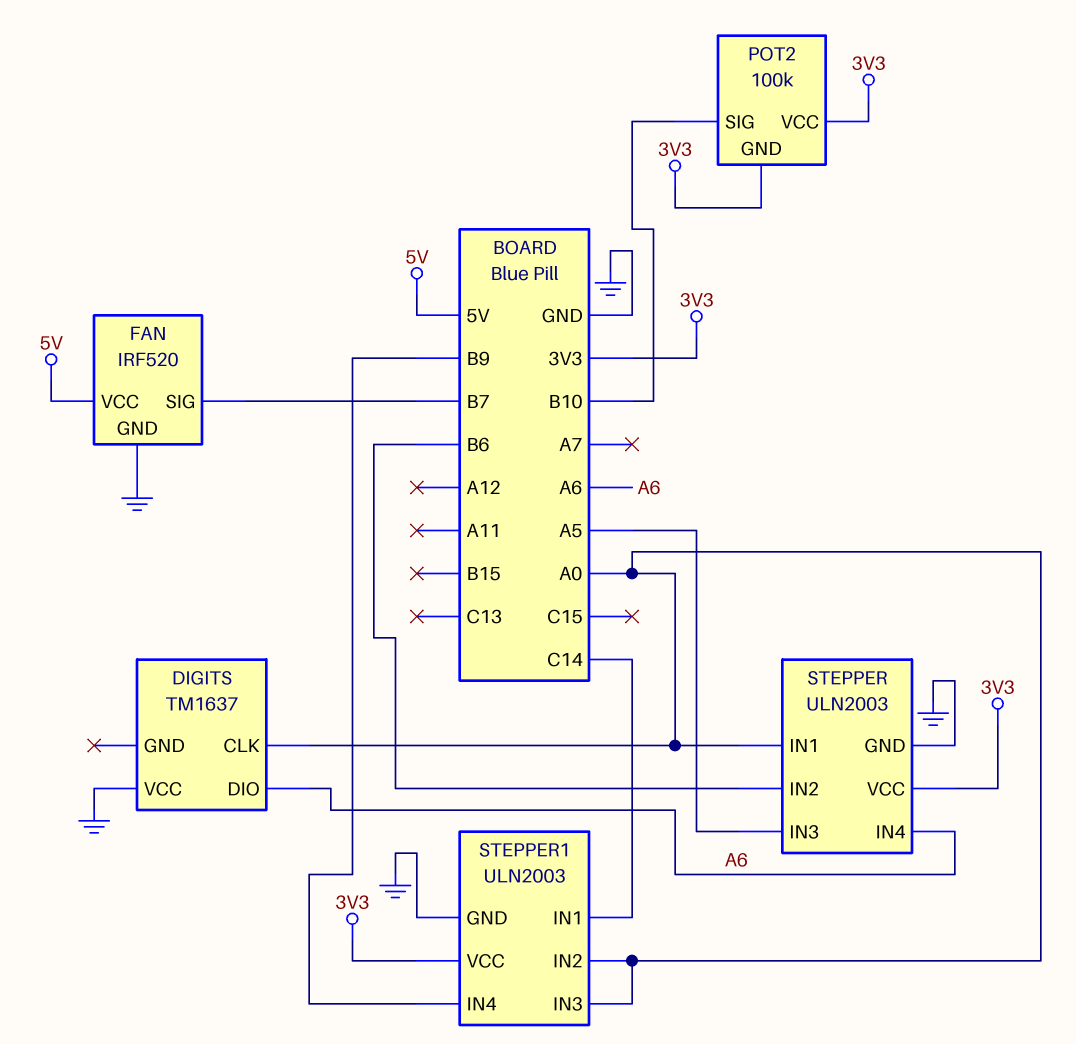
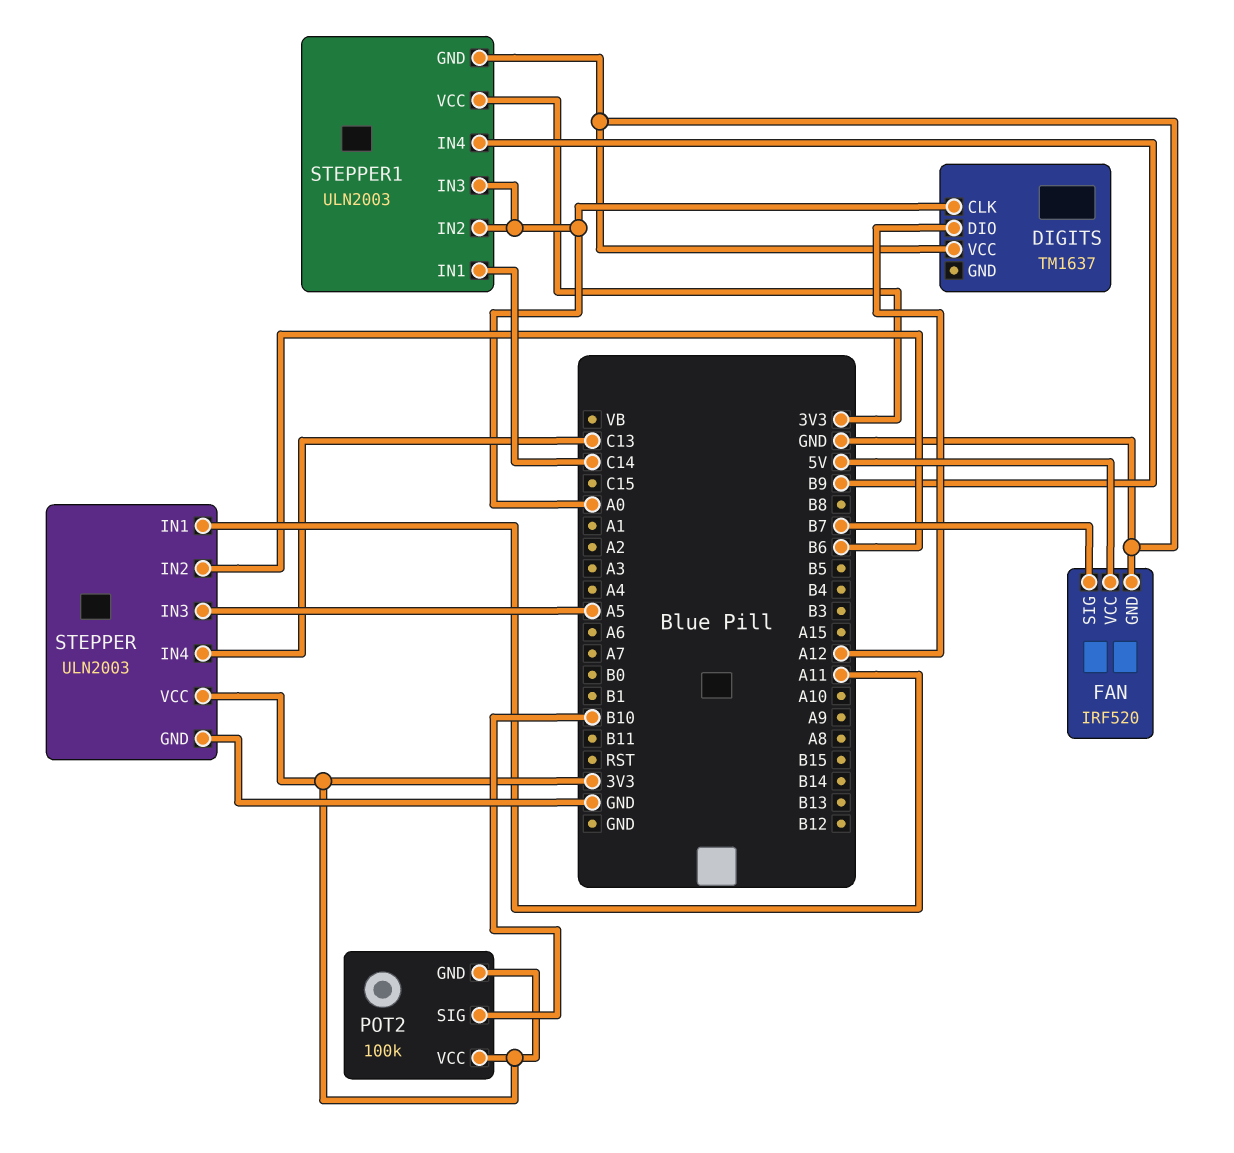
DIGITS pin DIO: A6 -> A12
STEPPER pin IN1: A0 -> A11
STEPPER pin IN4: A6 -> C13

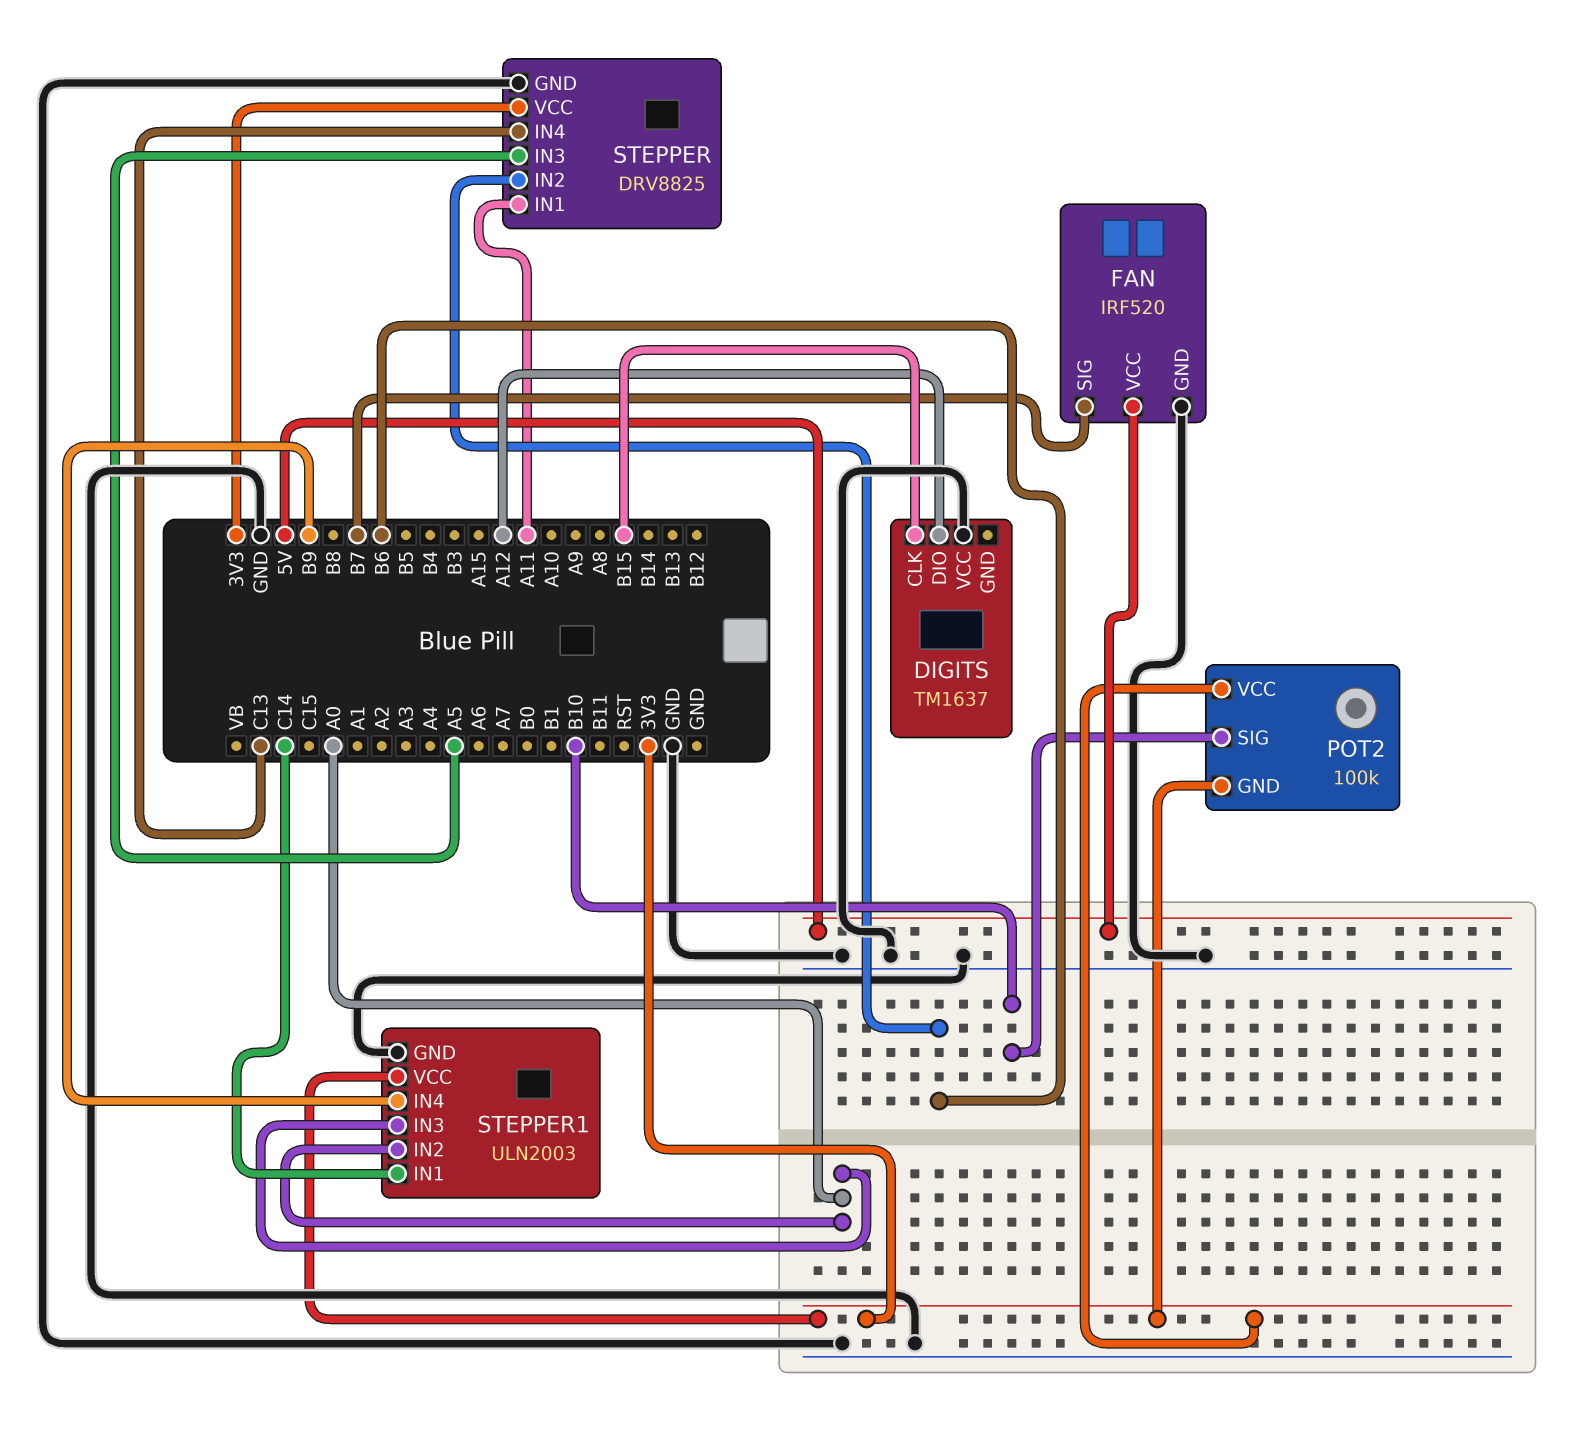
DIGITS pin CLK: A0 -> B15
STEPPER: ULN2003 -> DRV8825

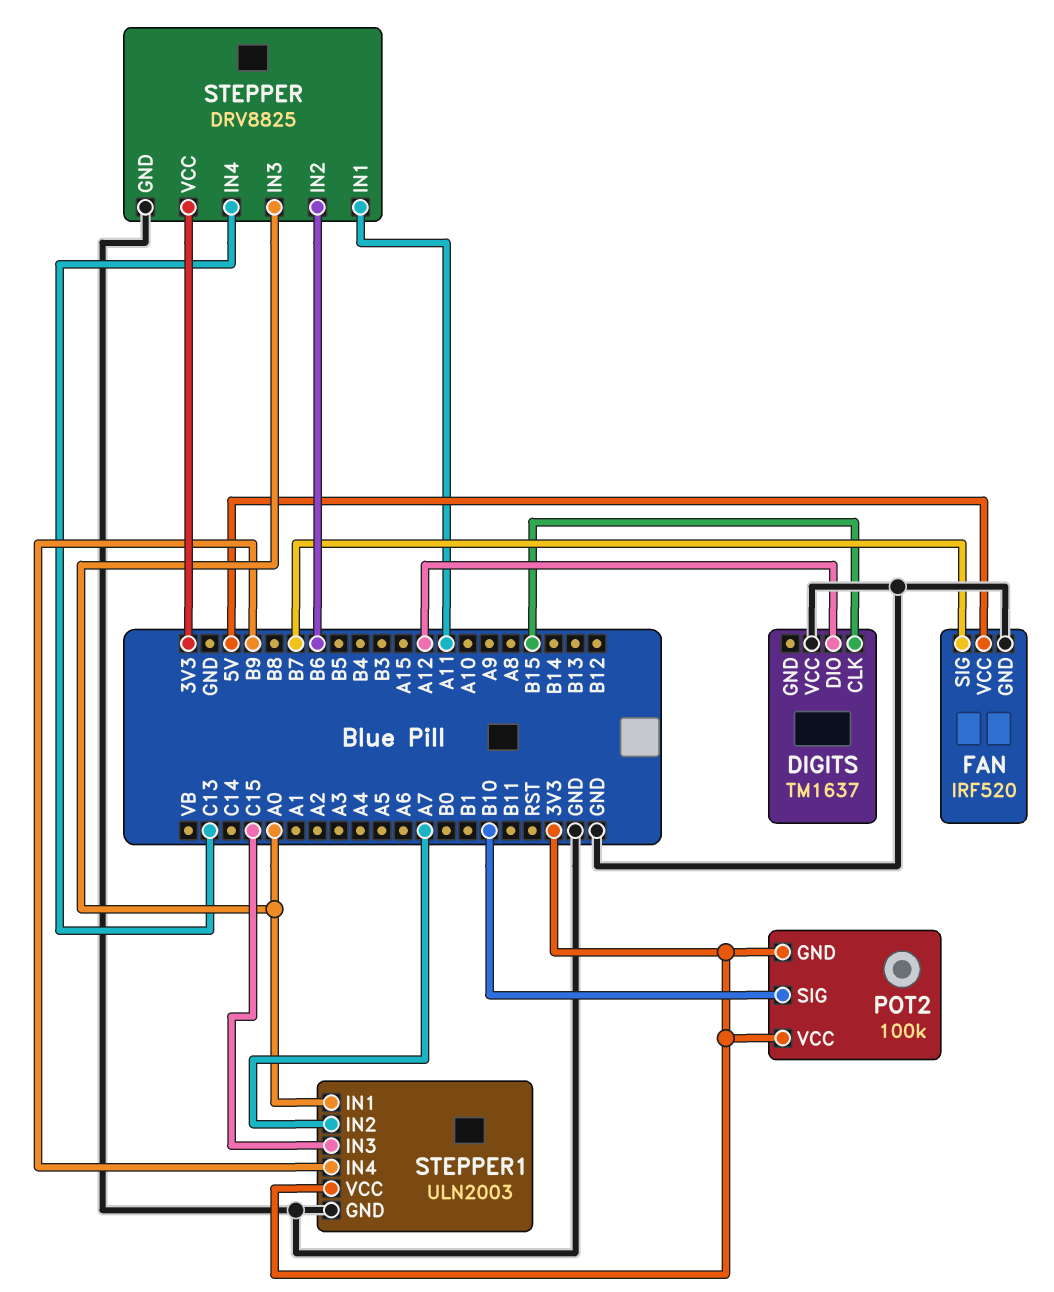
STEPPER pin IN3: A5 -> A0
STEPPER1 pin IN1: C14 -> A0
STEPPER1 pin IN2: A0 -> A7
STEPPER1 pin IN3: A0 -> C15

